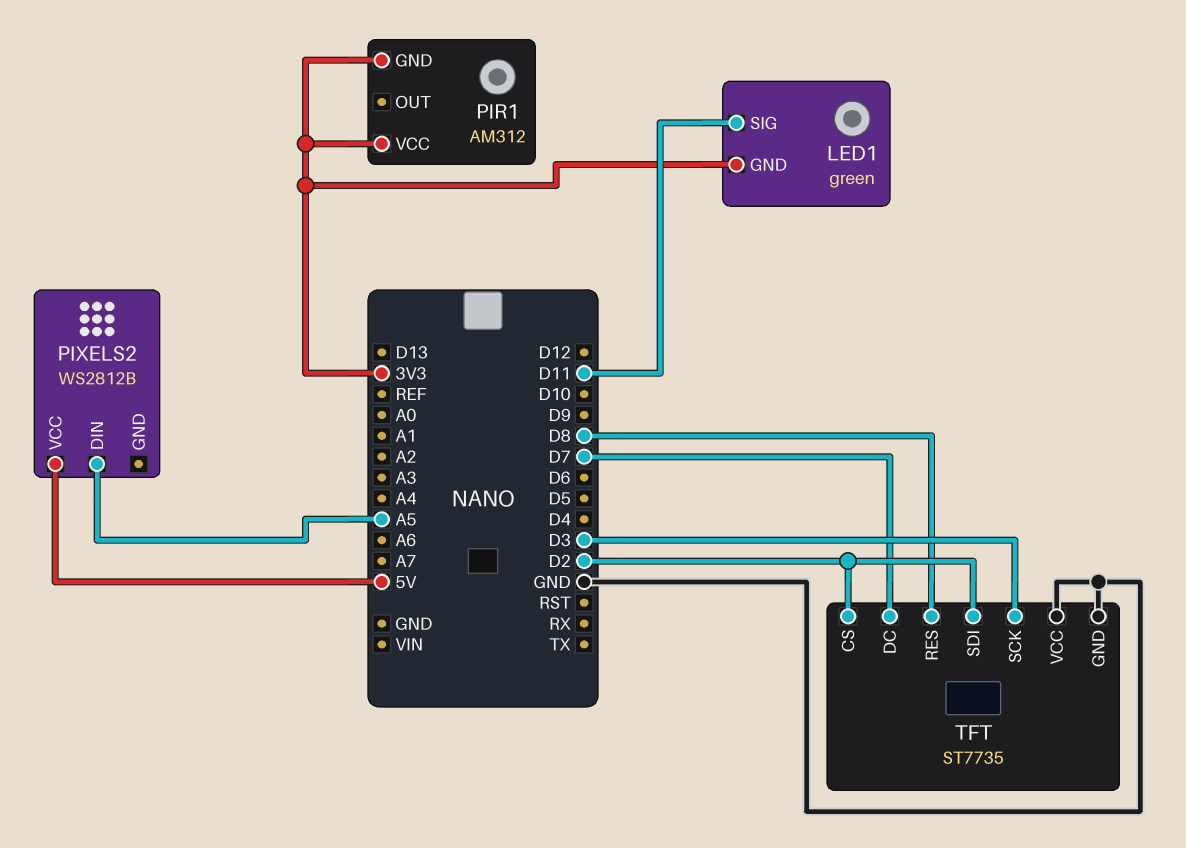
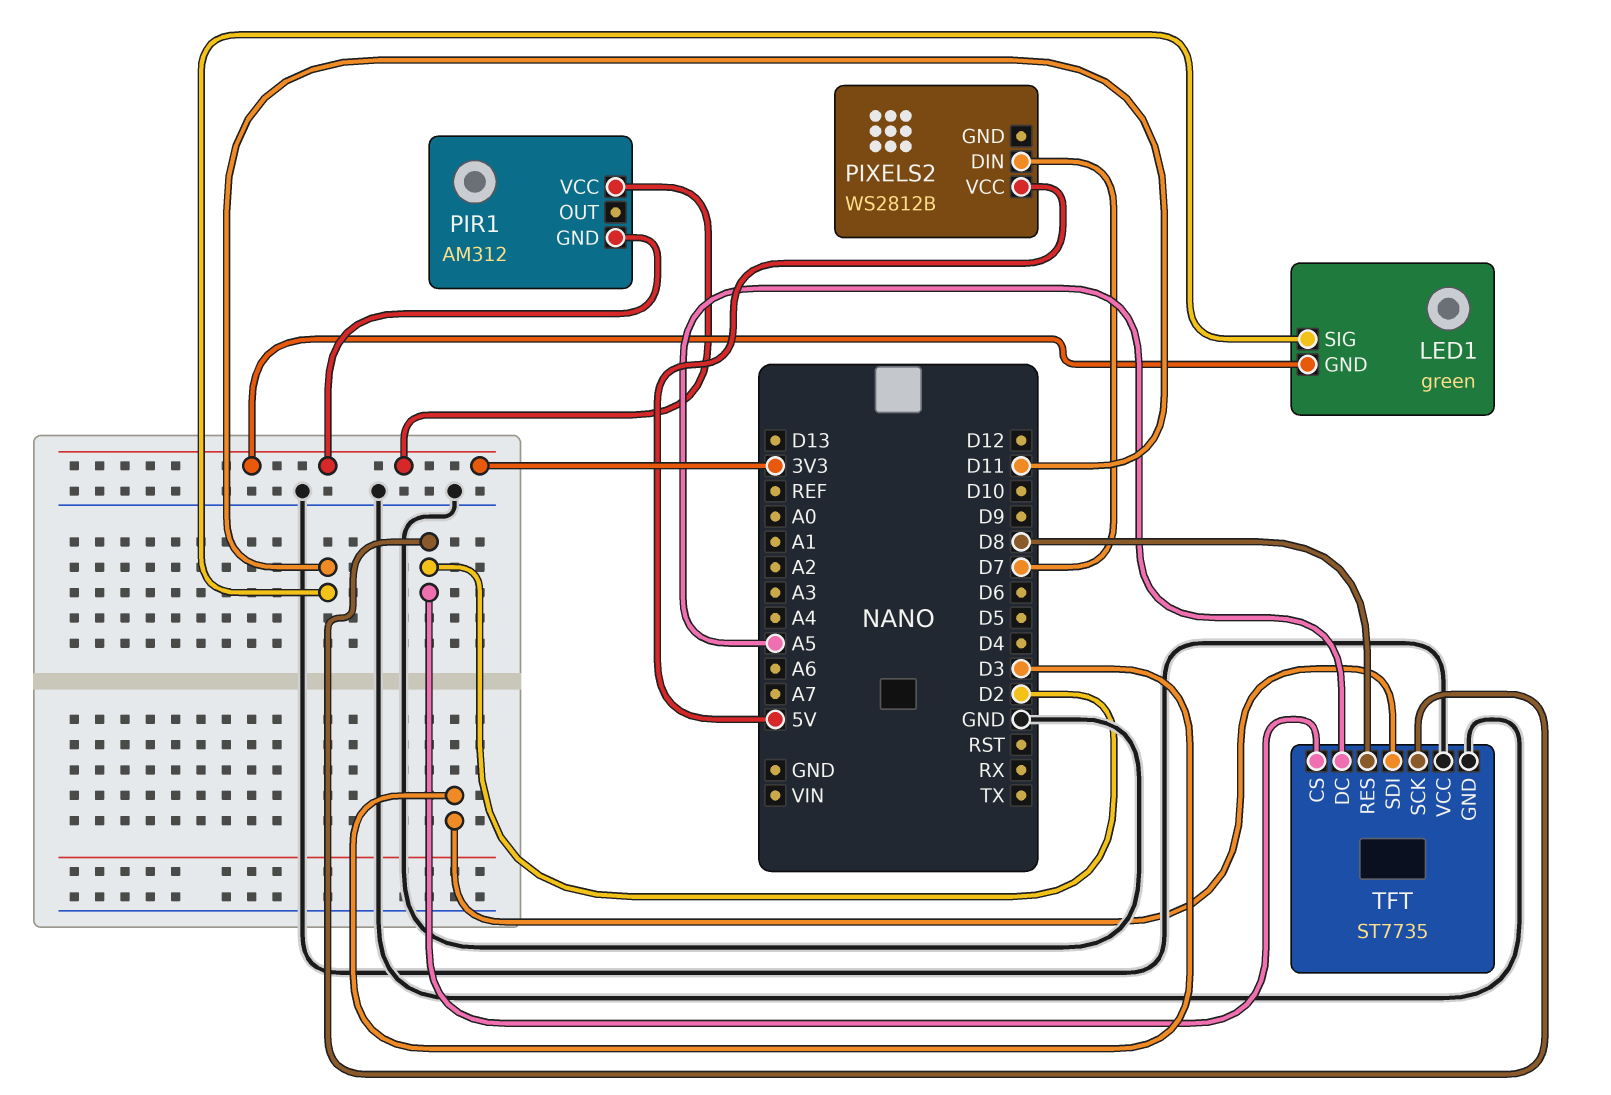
PIXELS2 pin DIN: A5 -> D7
TFT pin DC: D7 -> A5
TFT pin SCK: D3 -> D2
TFT pin SDI: D2 -> D3

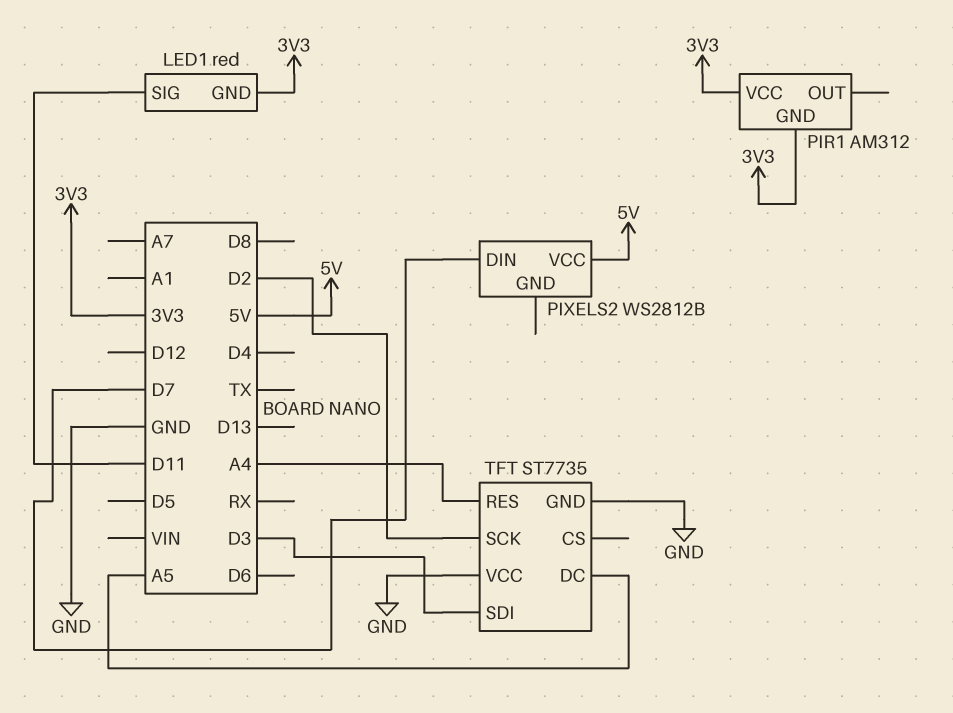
LED1: green -> red
TFT pin CS: D2 -> none
TFT pin RES: D8 -> A4

